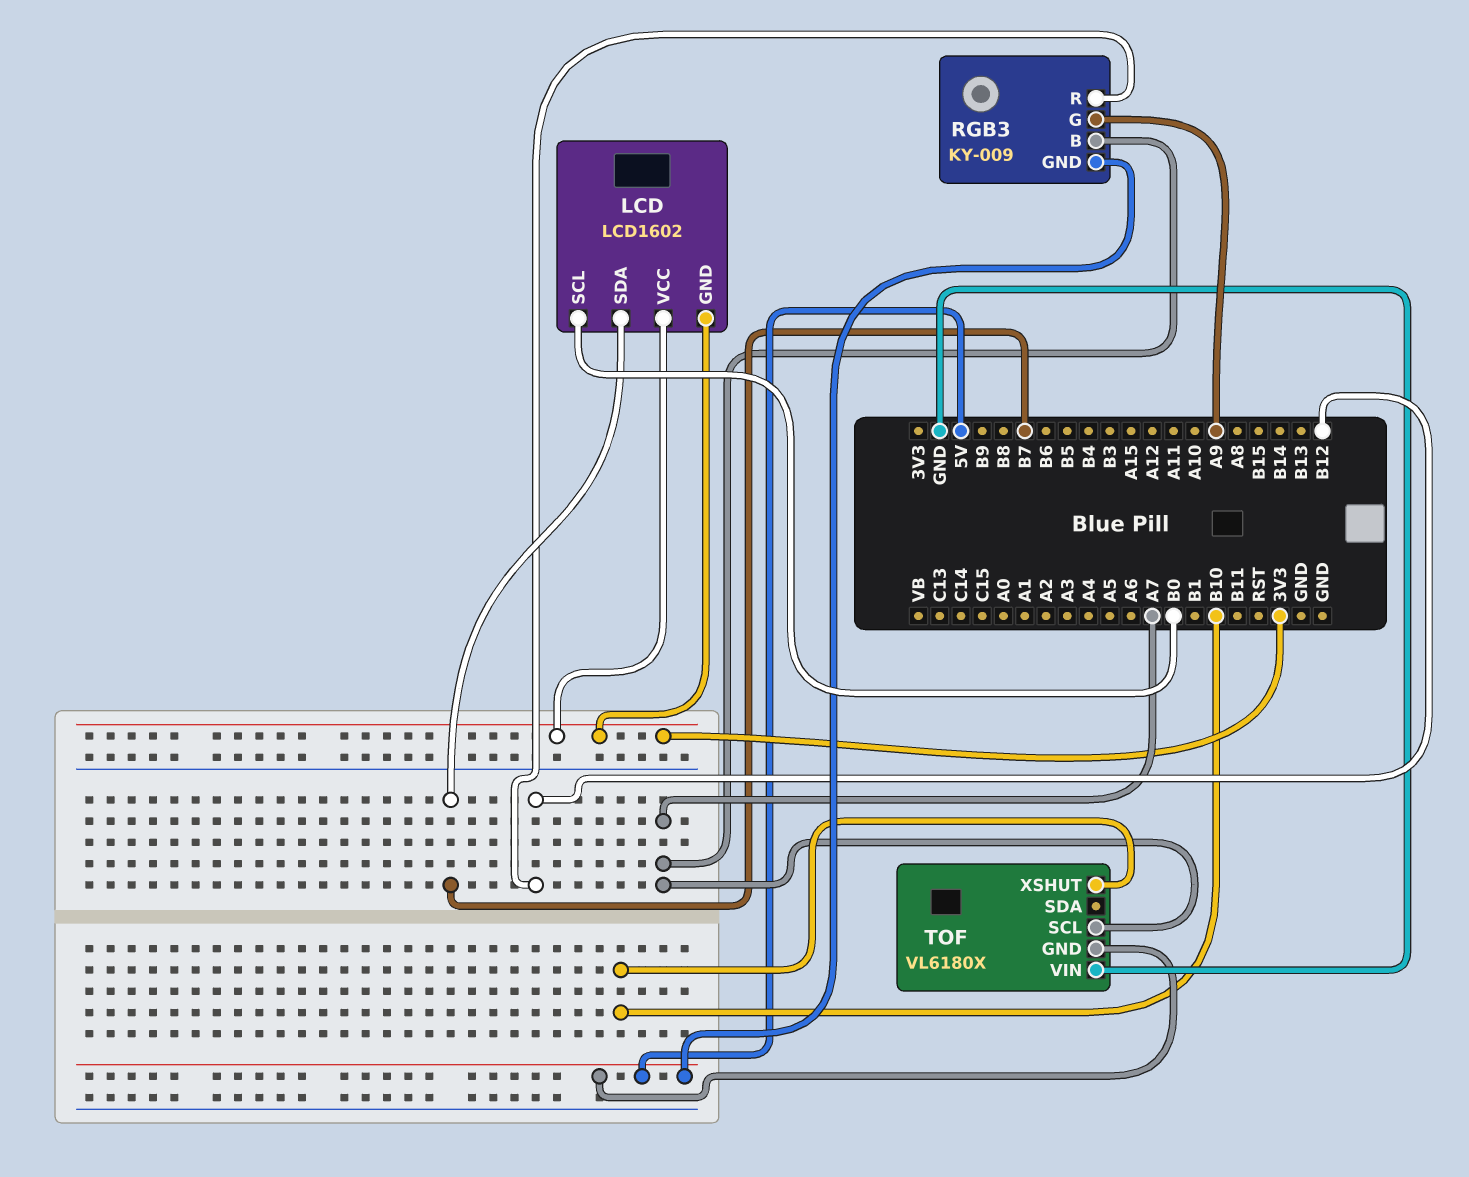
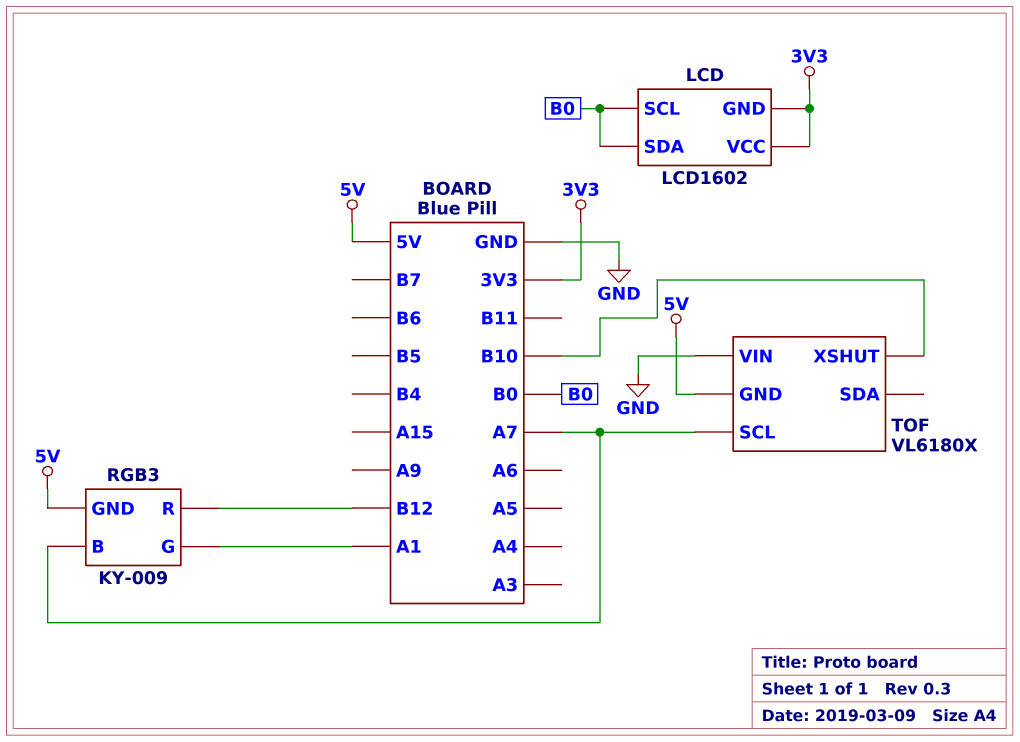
LCD pin SDA: B7 -> B0
RGB3 pin G: A9 -> A1

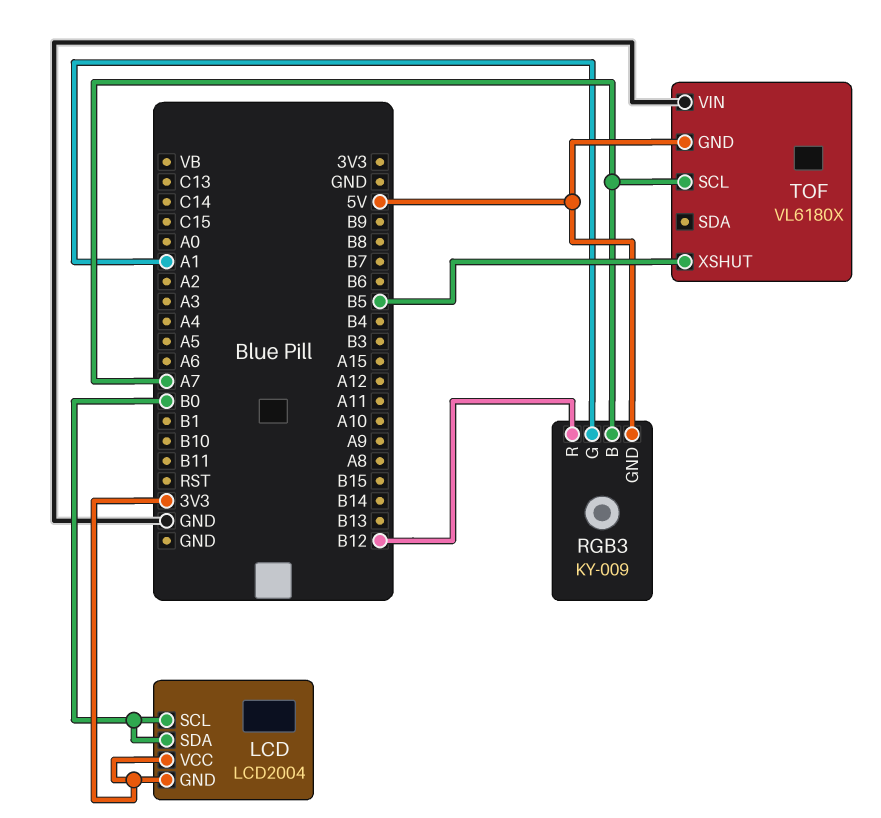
LCD: LCD1602 -> LCD2004
TOF pin XSHUT: B10 -> B5

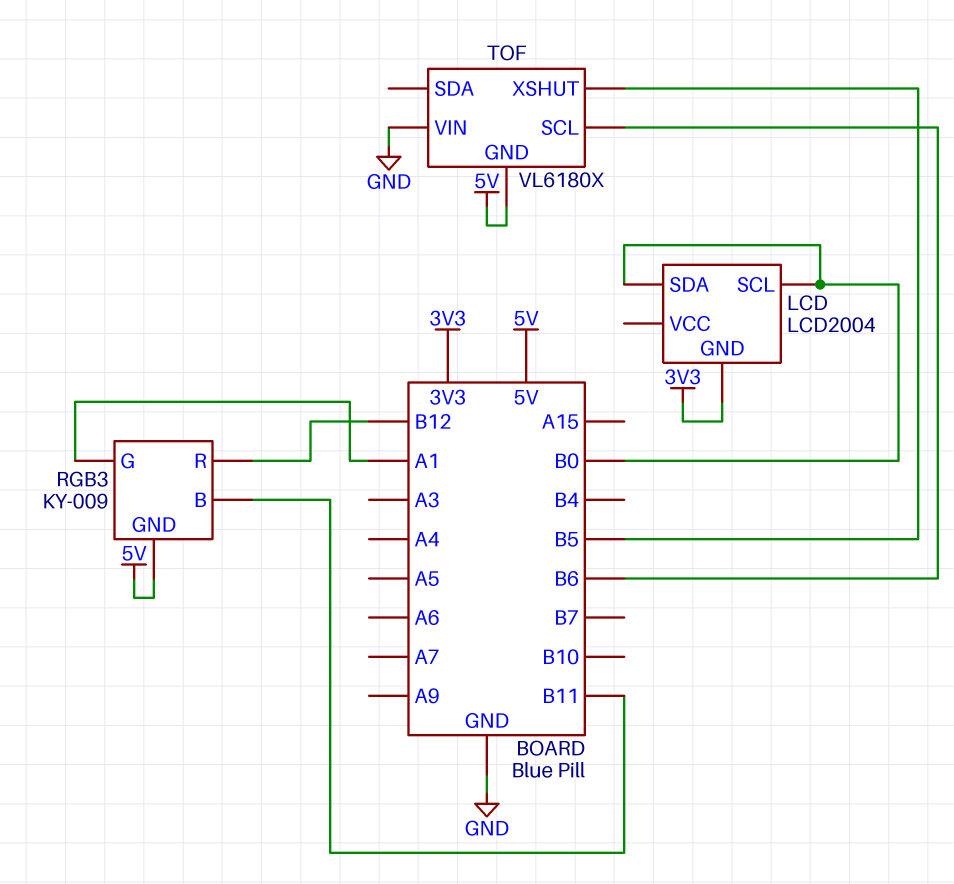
LCD pin VCC: 3V3 -> none
RGB3 pin B: A7 -> B11
TOF pin SCL: A7 -> B6

